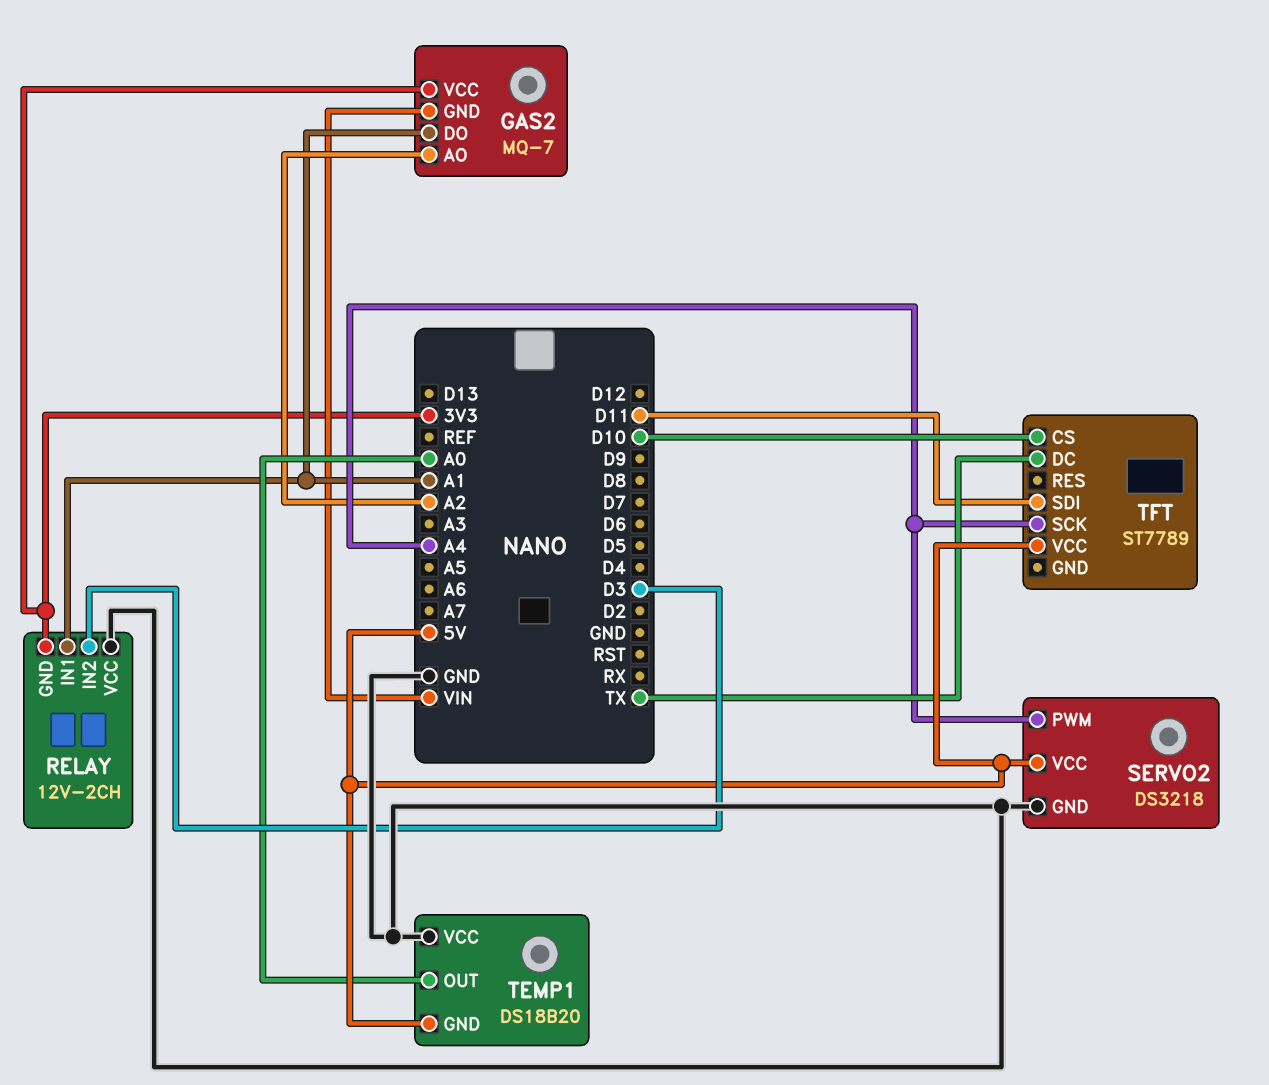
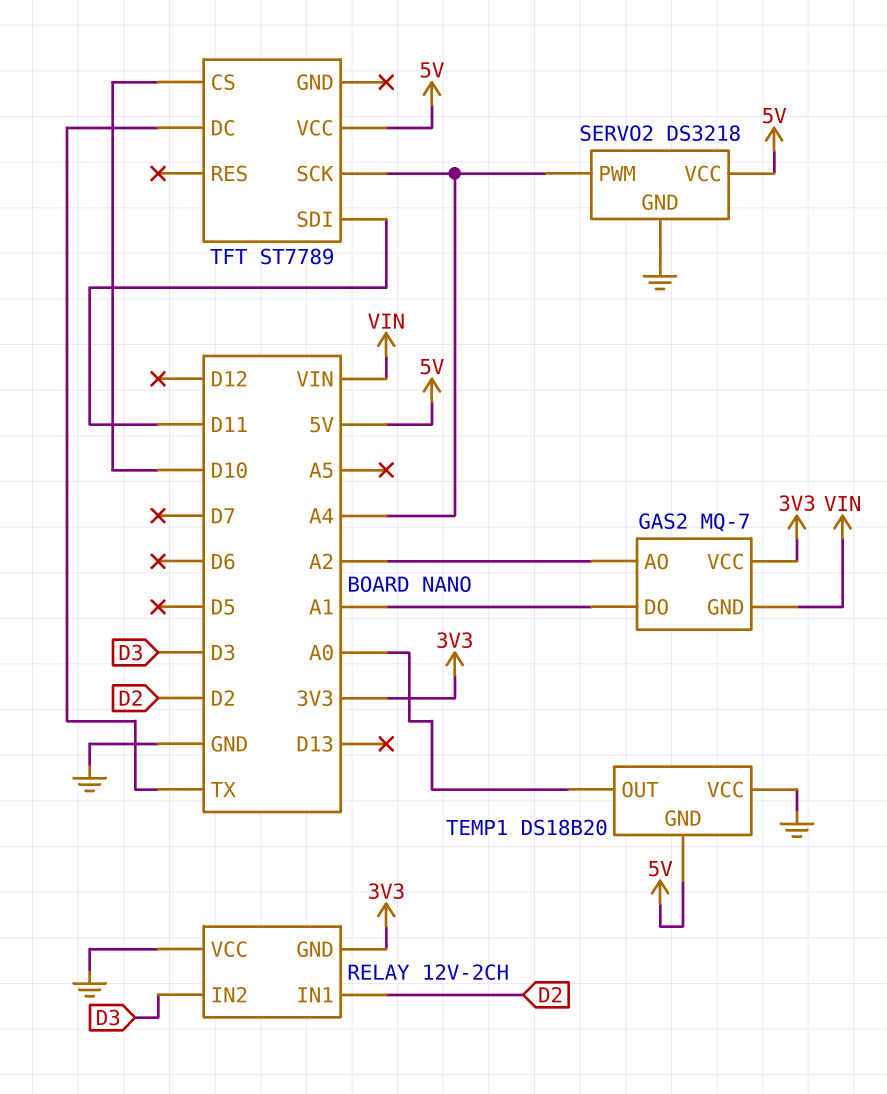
RELAY pin IN1: A1 -> D2

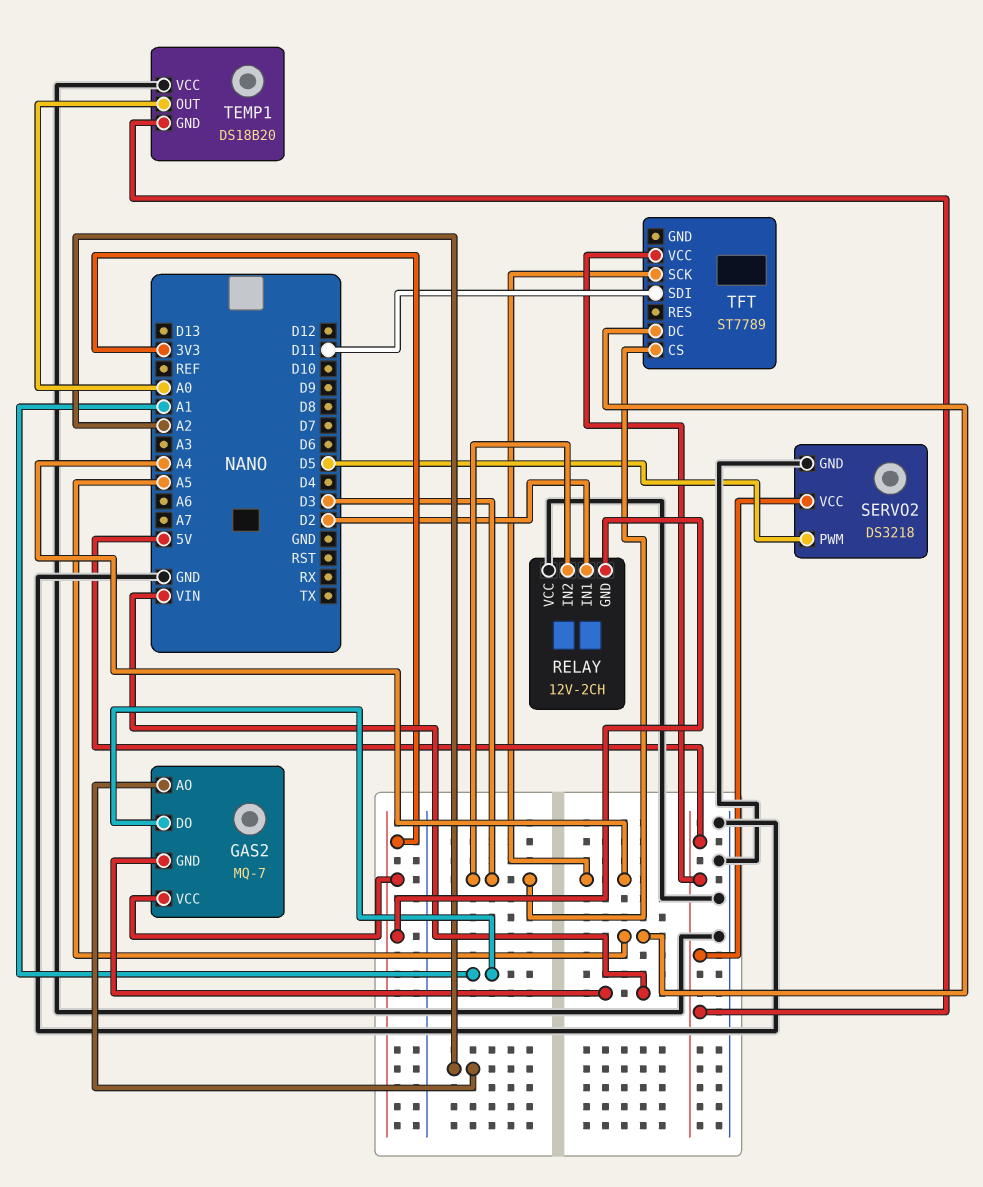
SERVO2 pin PWM: A4 -> D5
TFT pin CS: D10 -> D3
TFT pin DC: TX -> A5

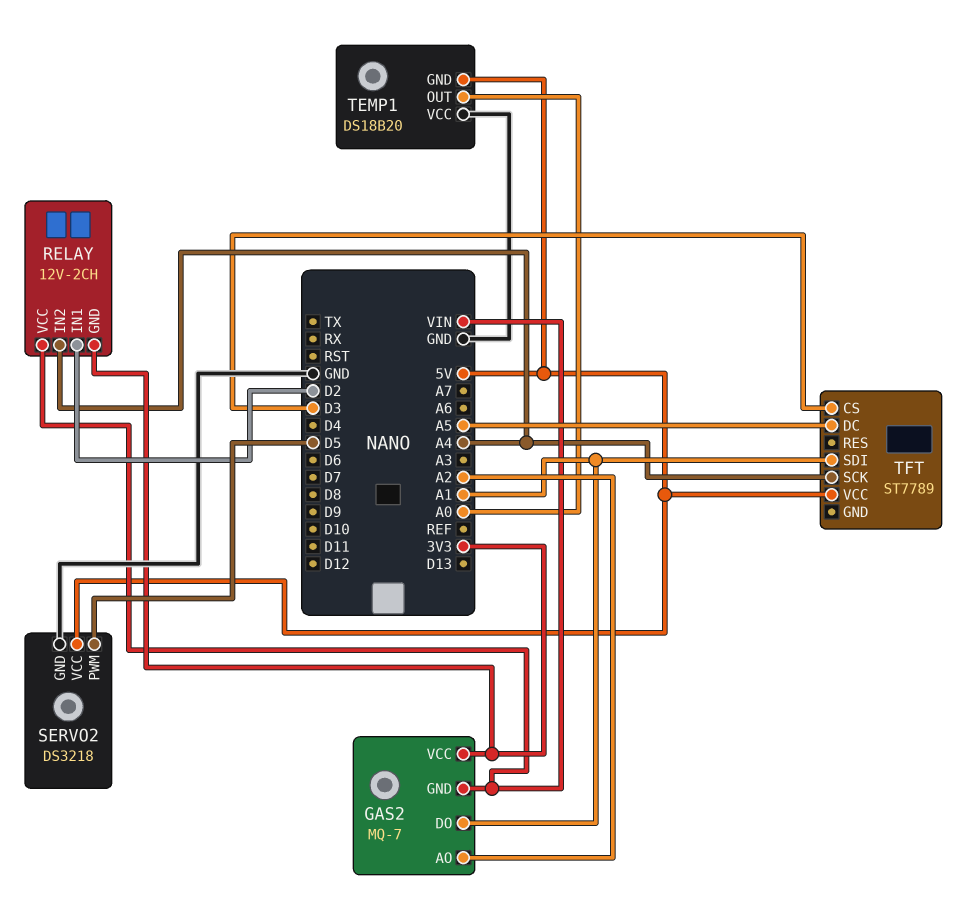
RELAY pin IN2: D3 -> A4
RELAY pin VCC: GND -> VIN
TFT pin SDI: D11 -> A1

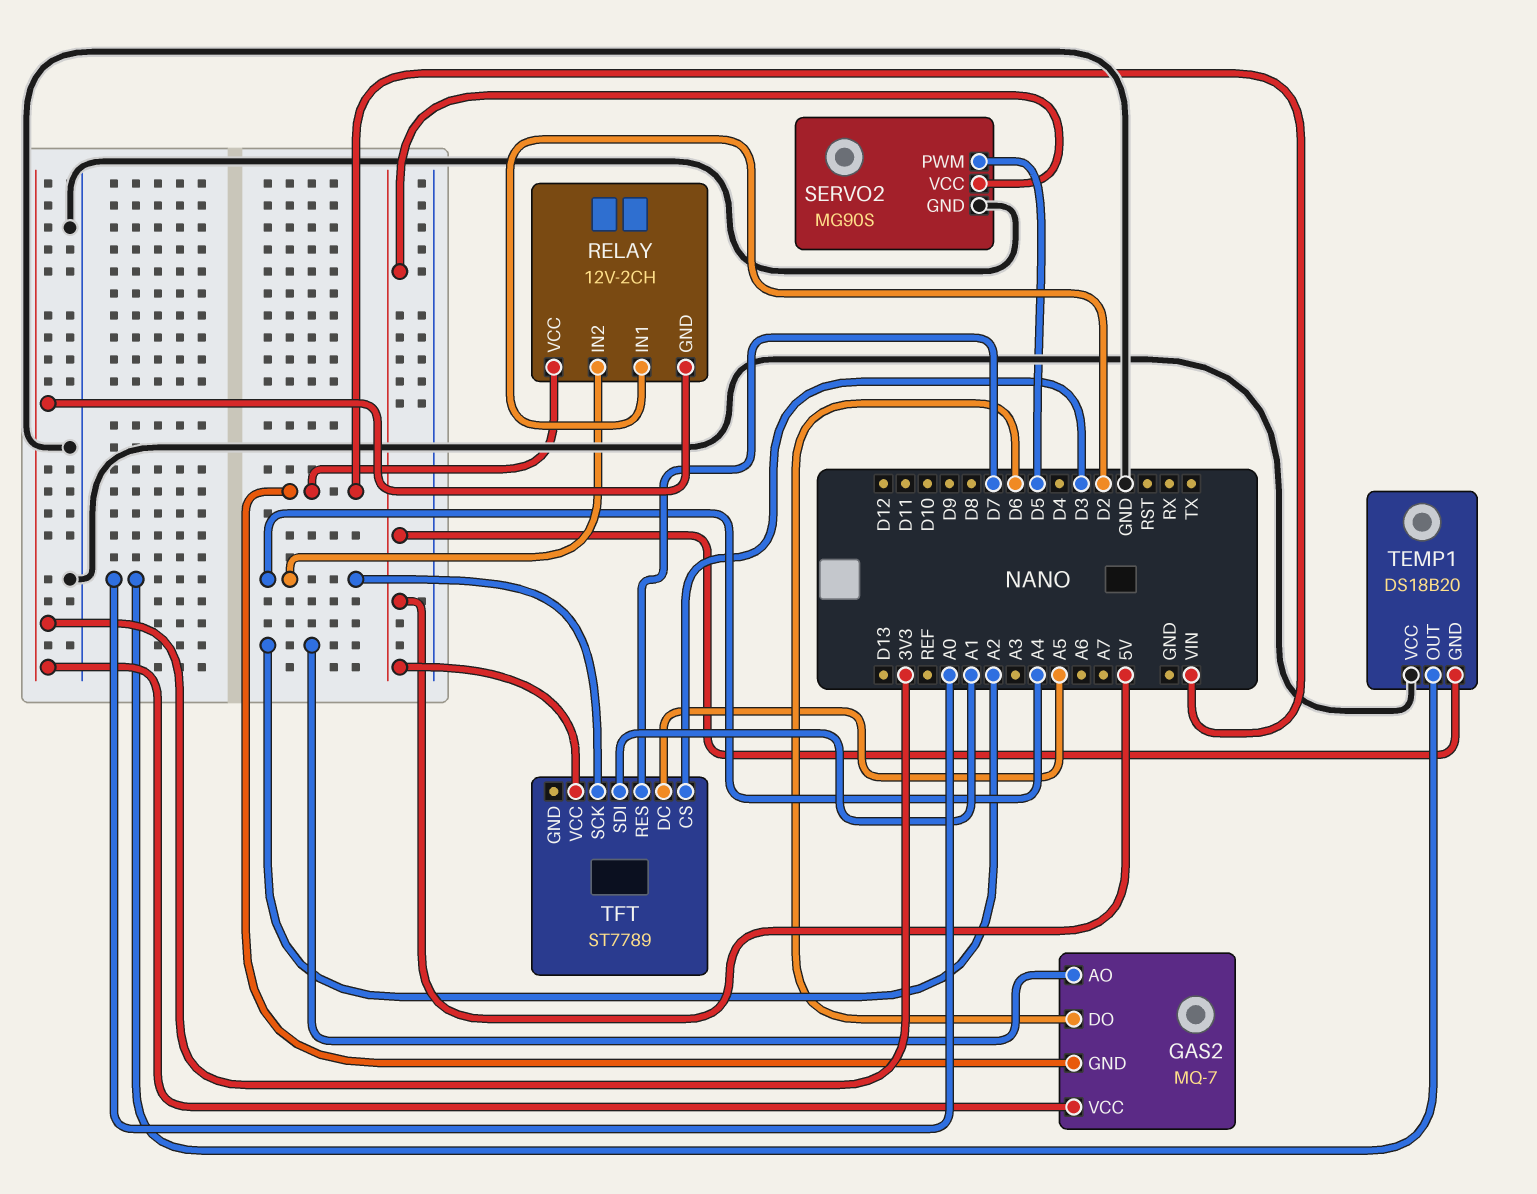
GAS2 pin DO: A1 -> D6
SERVO2: DS3218 -> MG90S
TFT pin RES: none -> D7

